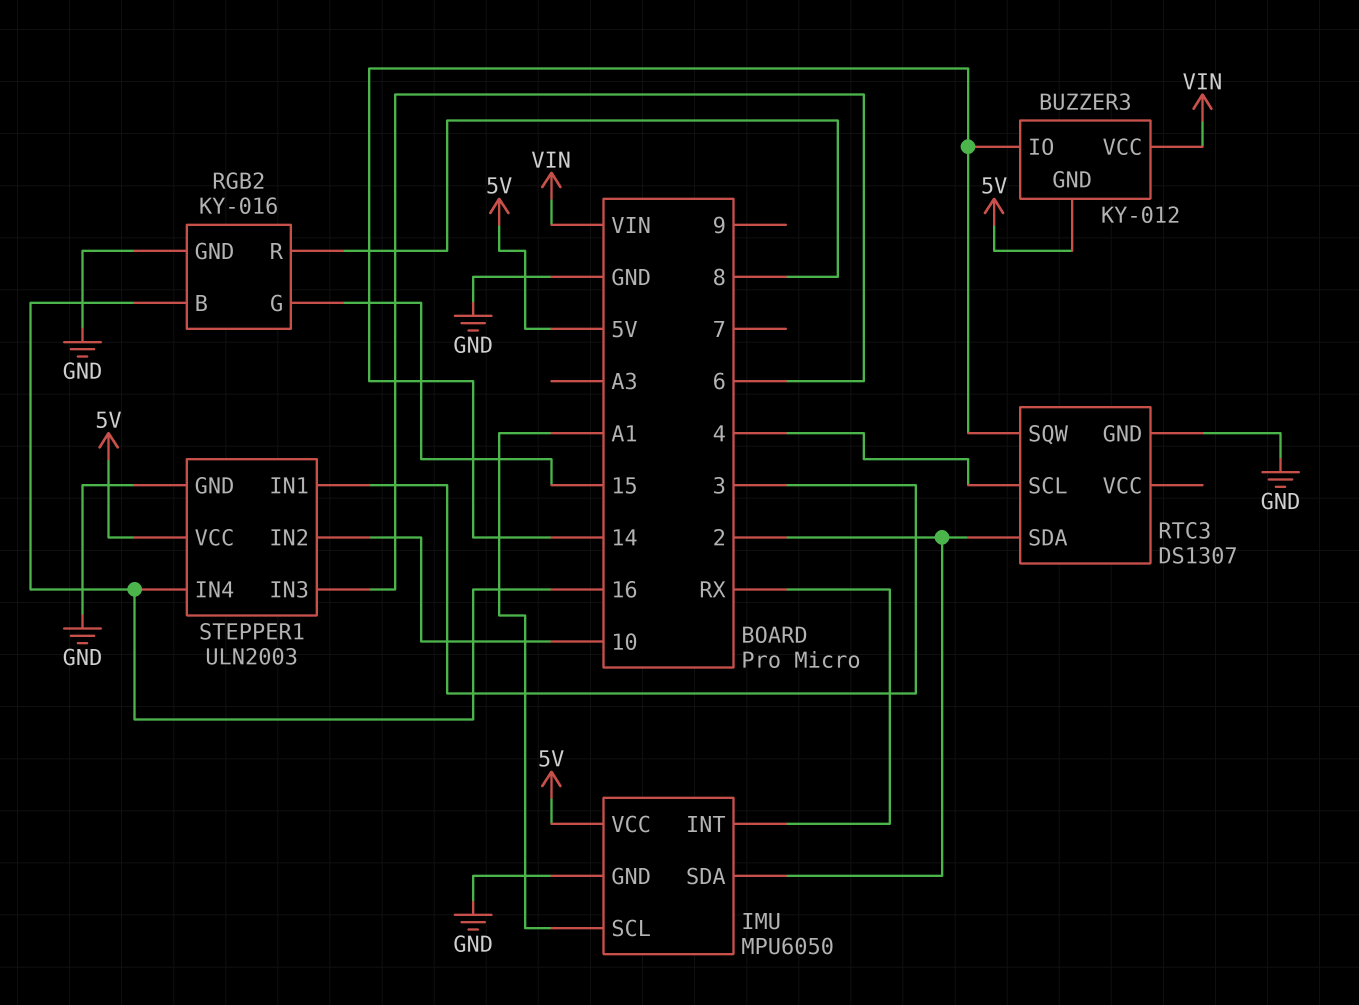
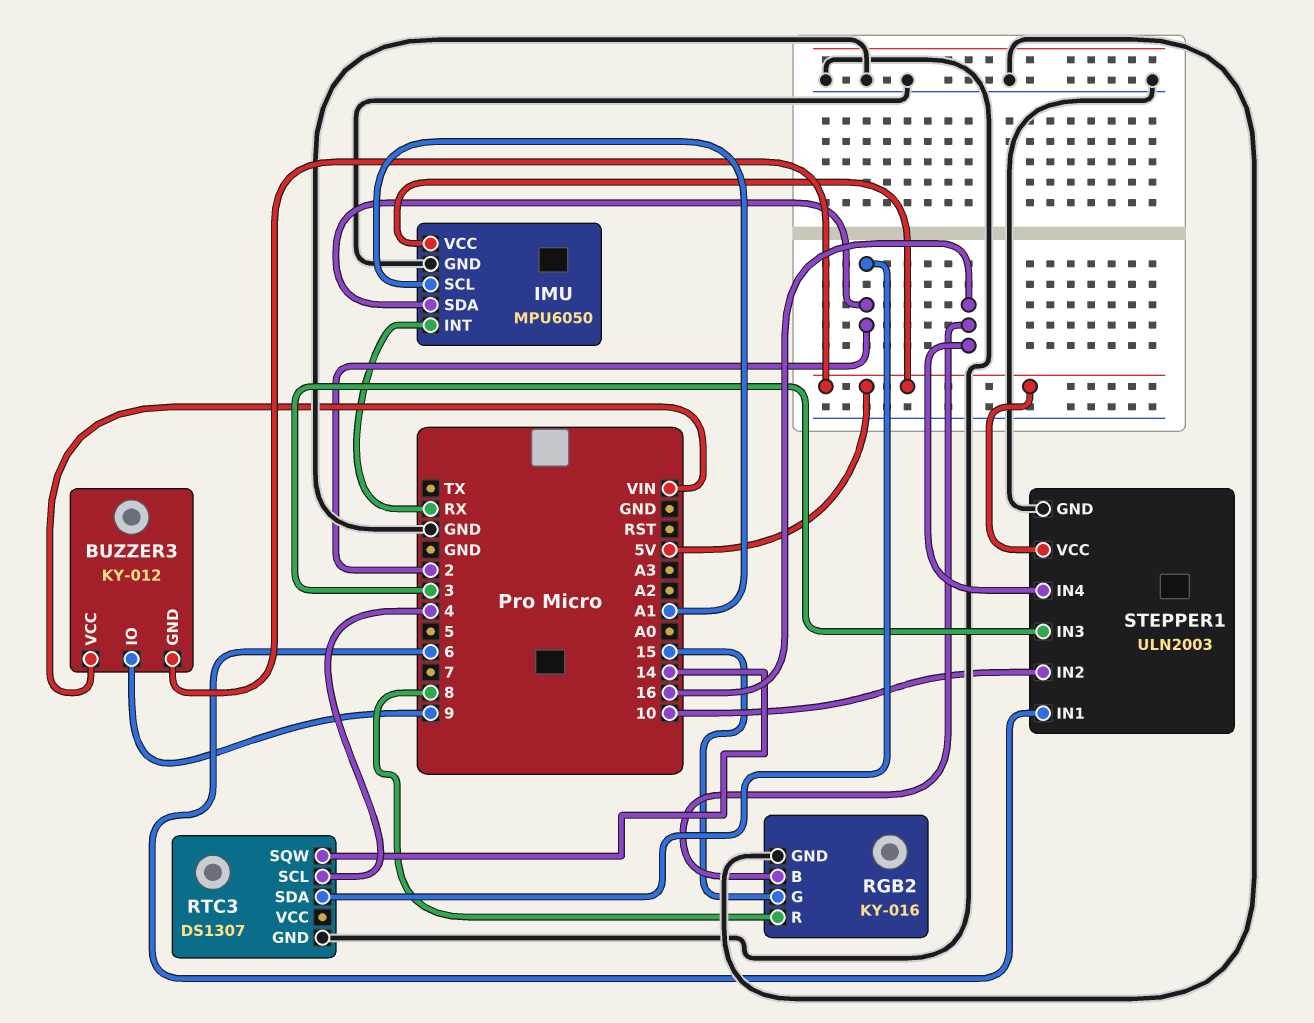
BUZZER3 pin IO: 14 -> 9
STEPPER1 pin IN1: 3 -> 6
STEPPER1 pin IN3: 6 -> 3

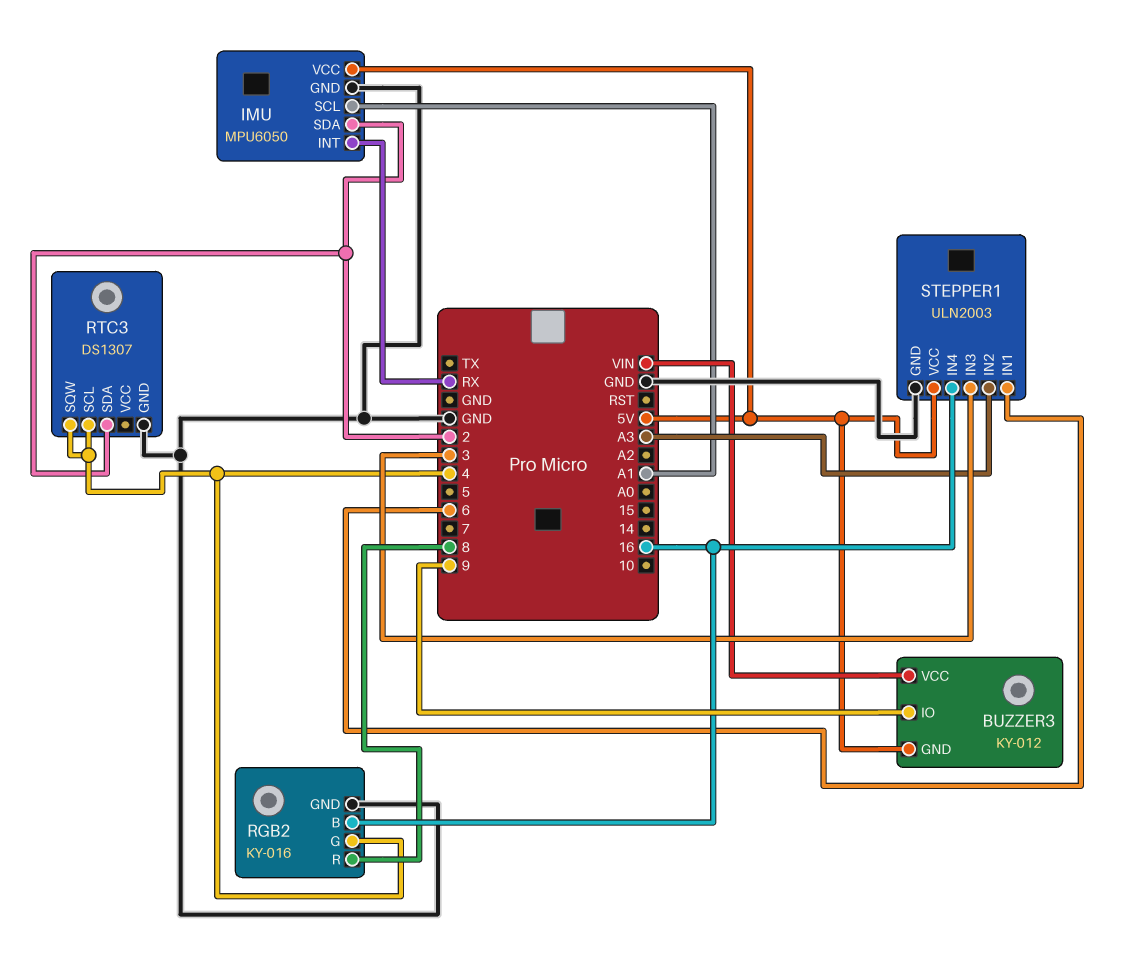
RGB2 pin G: 15 -> 4
RTC3 pin SQW: 14 -> 4
STEPPER1 pin IN2: 10 -> A3

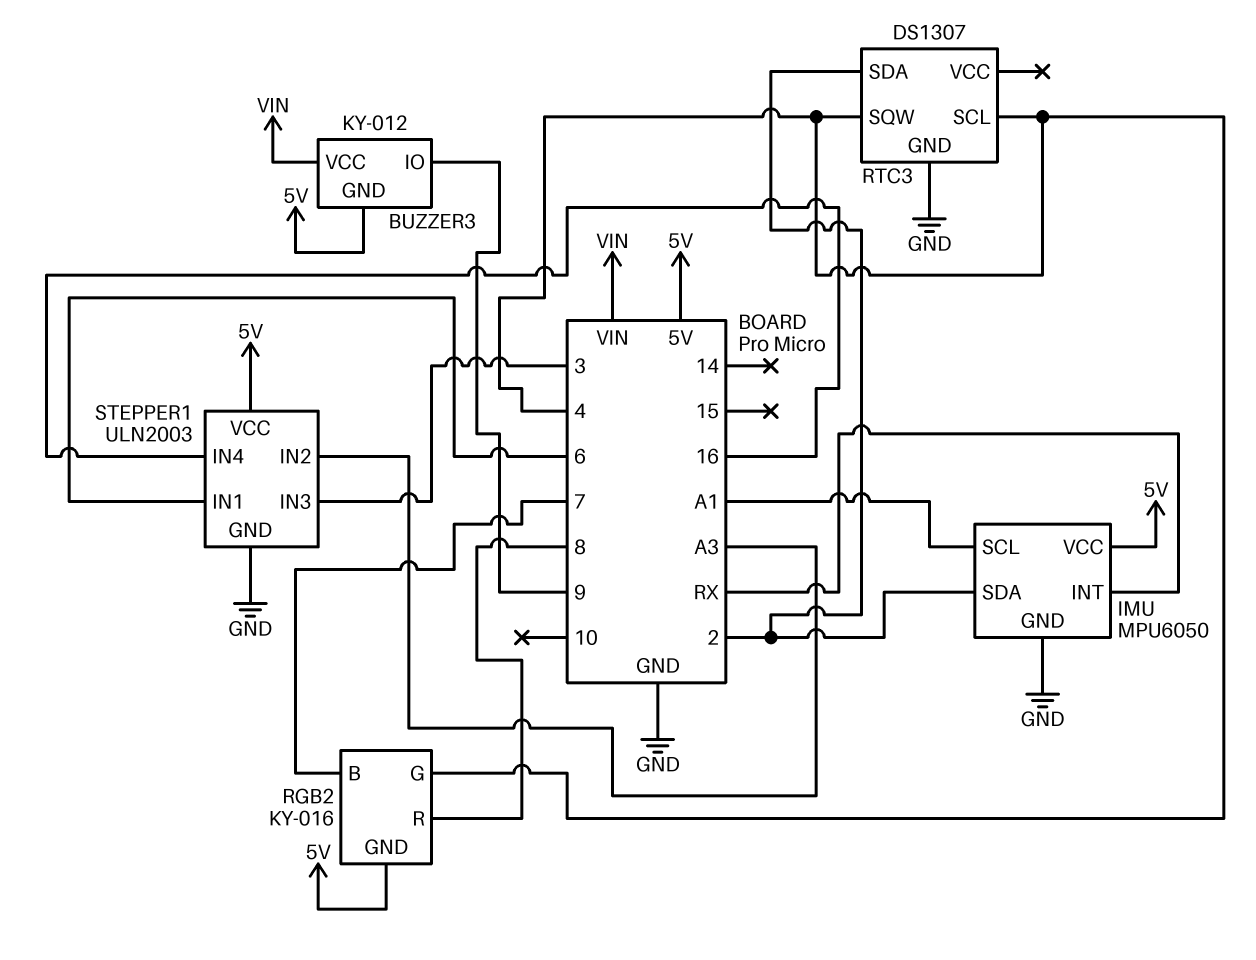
RGB2 pin B: 16 -> 7
RGB2 pin GND: GND -> 5V

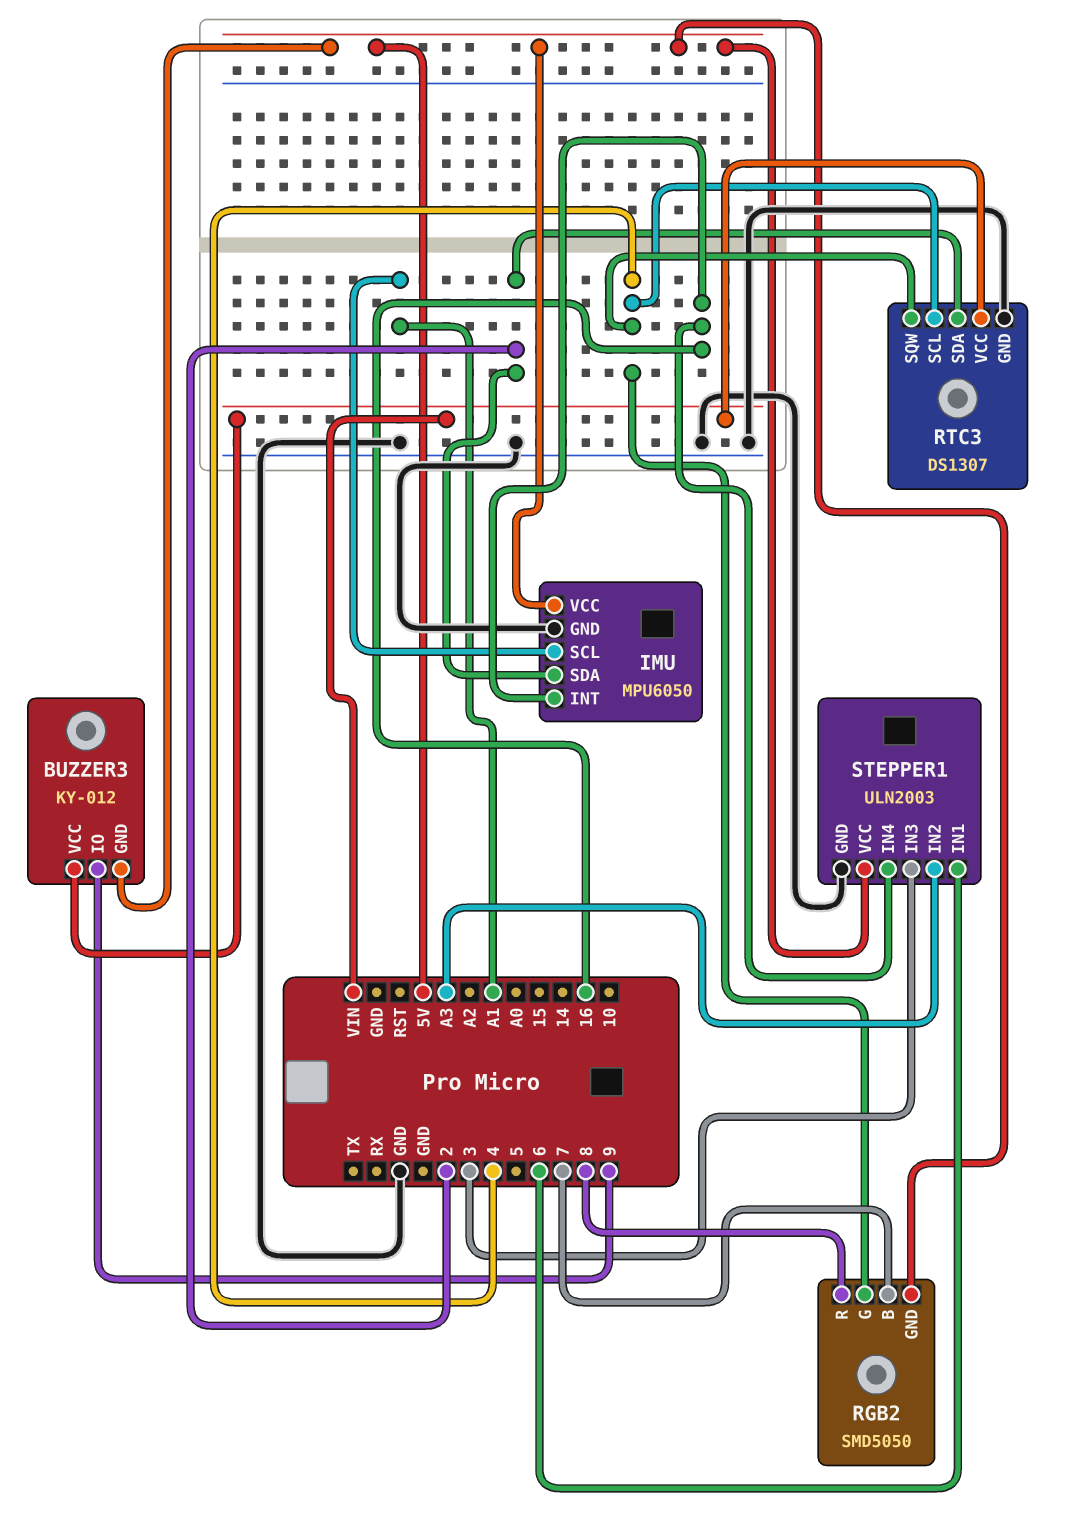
IMU pin INT: RX -> 16
RGB2: KY-016 -> SMD5050
RTC3 pin VCC: none -> VIN

